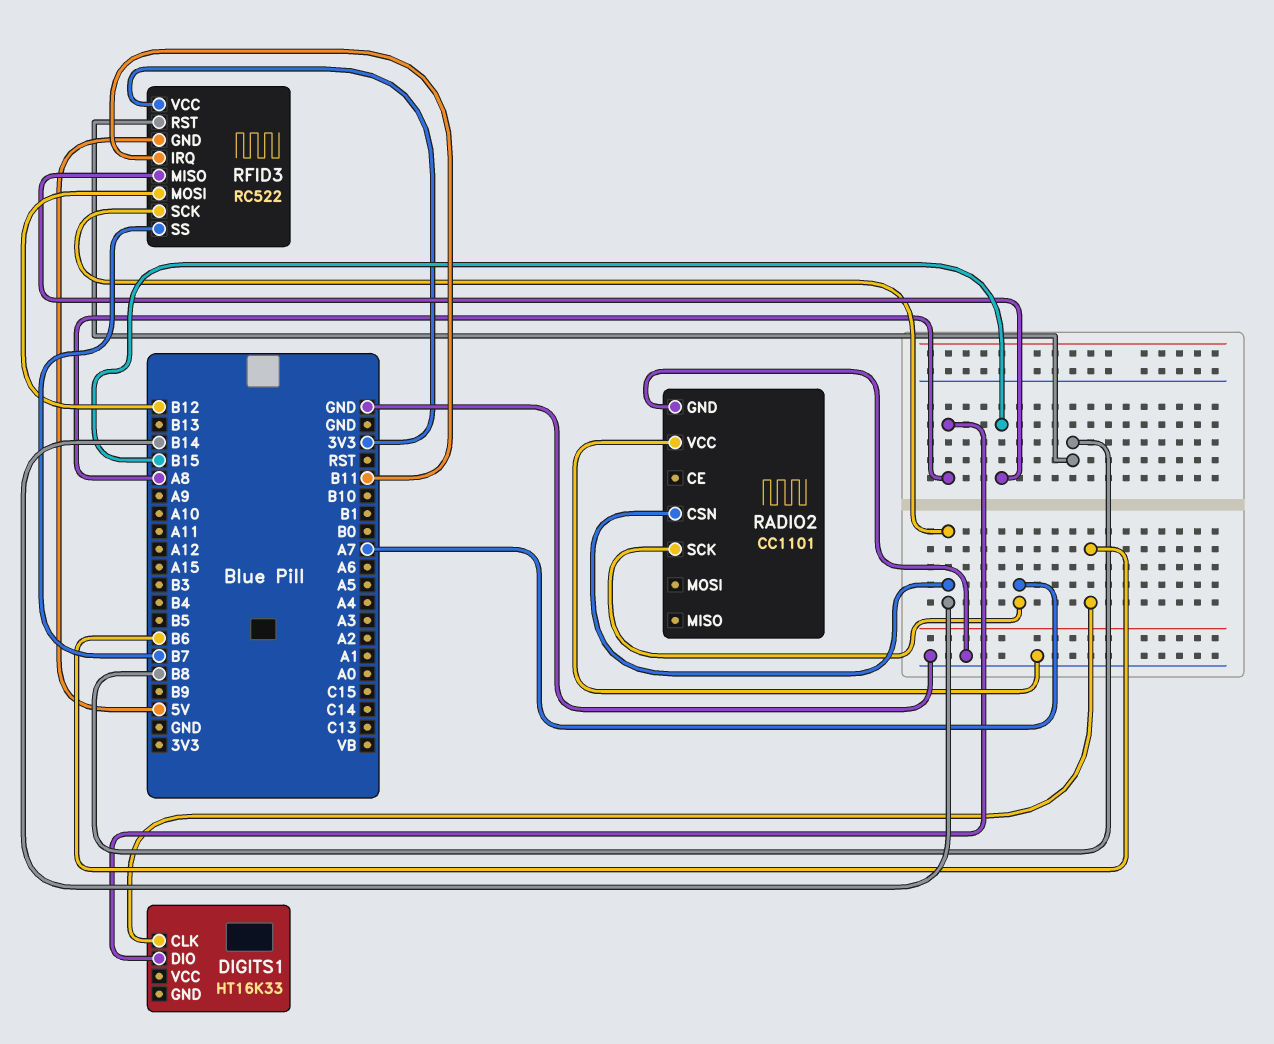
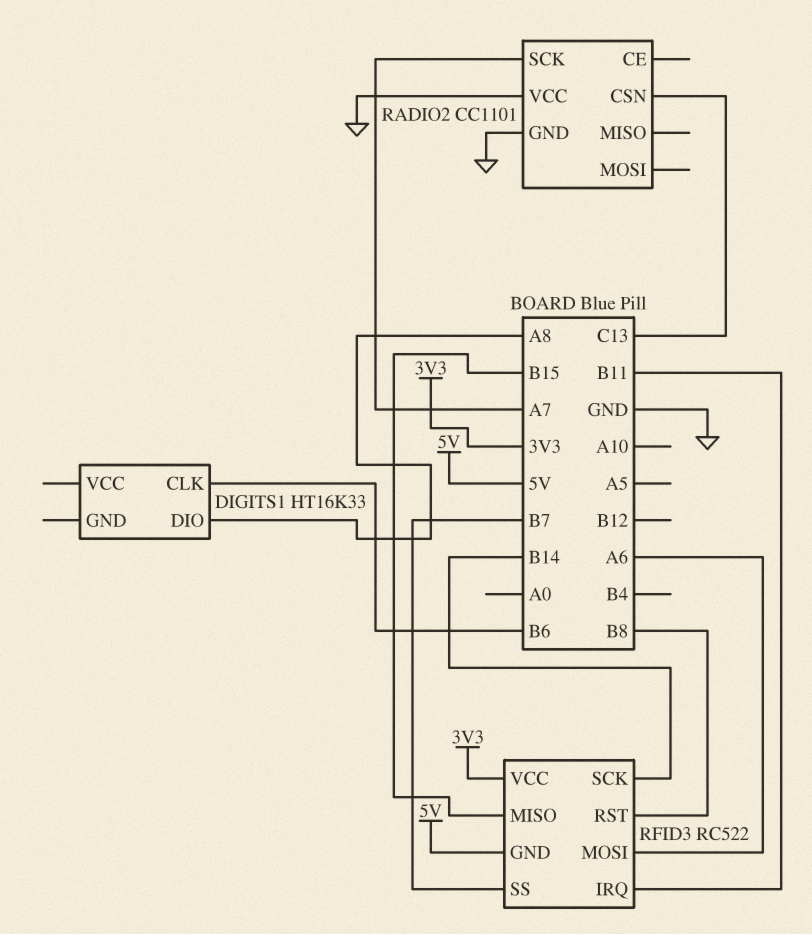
RADIO2 pin CSN: B14 -> C13
RFID3 pin MOSI: B12 -> A6

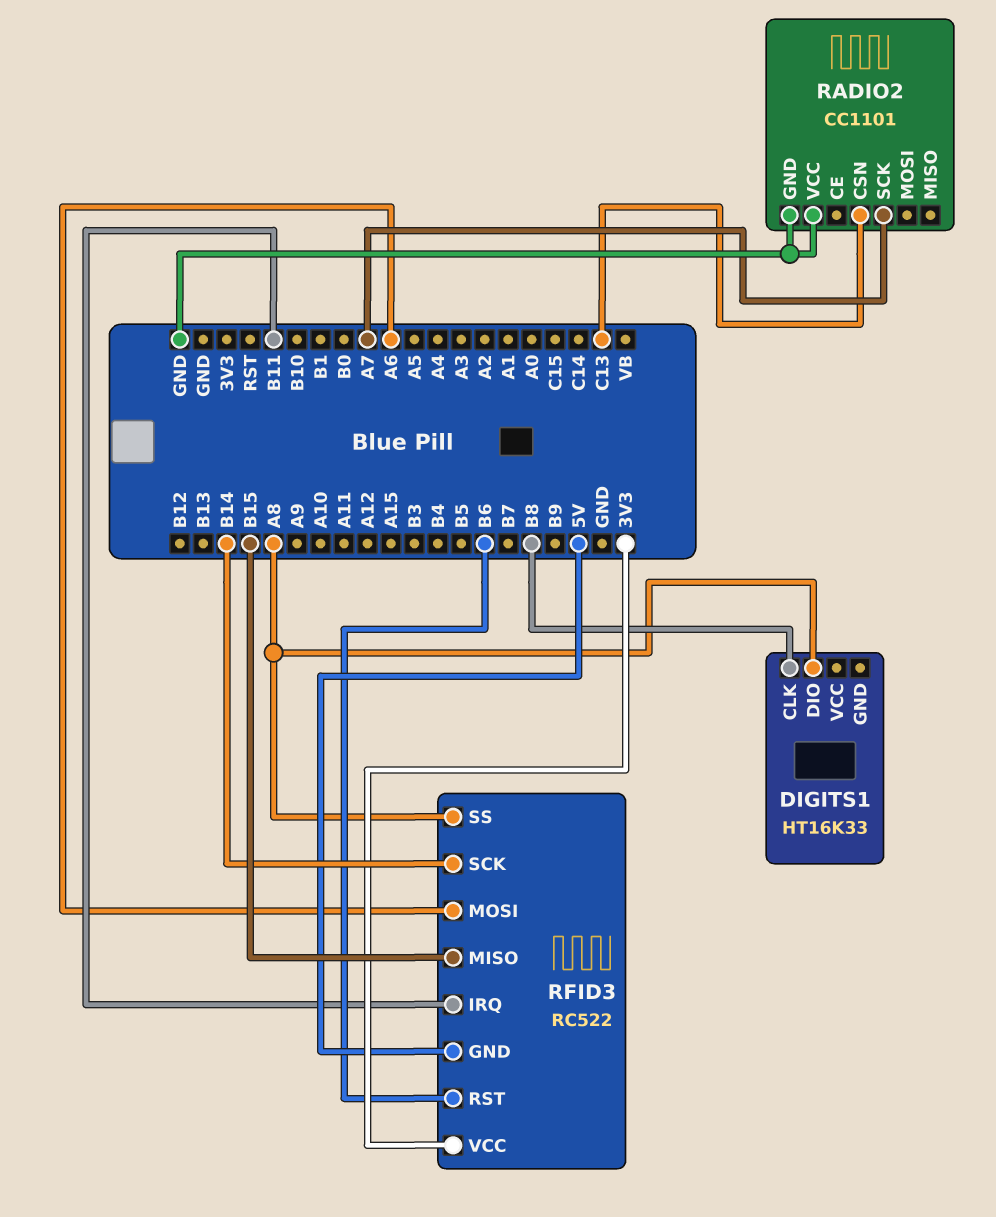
DIGITS1 pin CLK: B6 -> B8
RFID3 pin RST: B8 -> B6
RFID3 pin SS: B7 -> A8

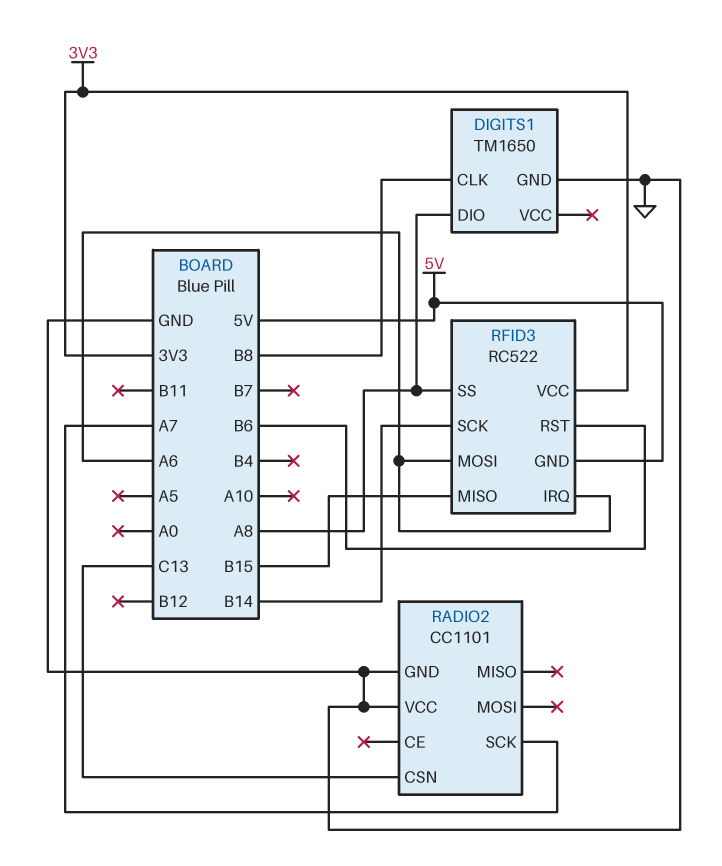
DIGITS1: HT16K33 -> TM1650
DIGITS1 pin GND: none -> GND
RFID3 pin IRQ: B11 -> A6

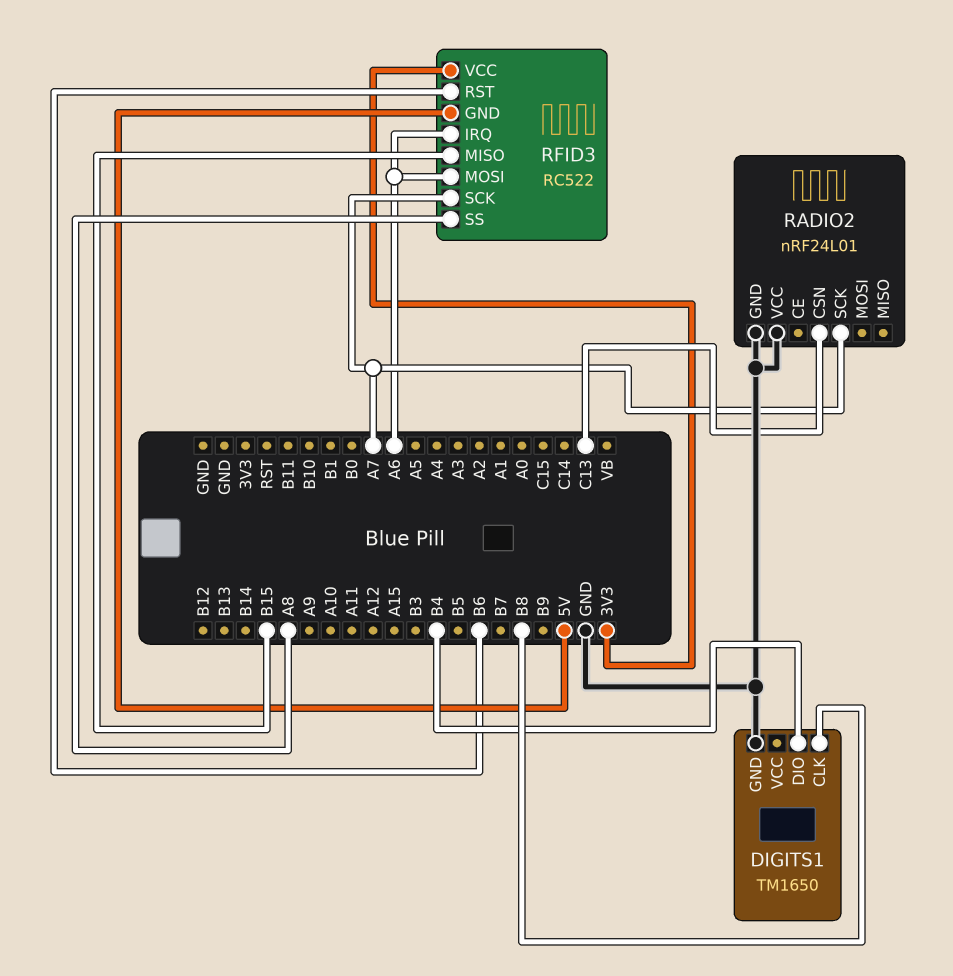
DIGITS1 pin DIO: A8 -> B4
RADIO2: CC1101 -> nRF24L01
RFID3 pin SCK: B14 -> A7

